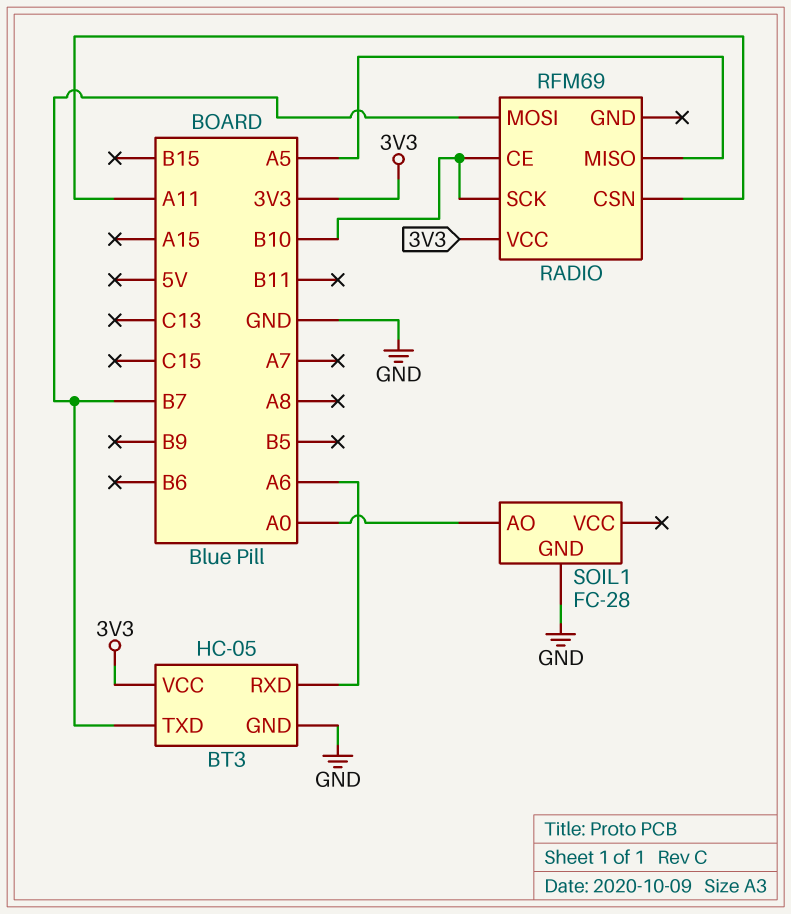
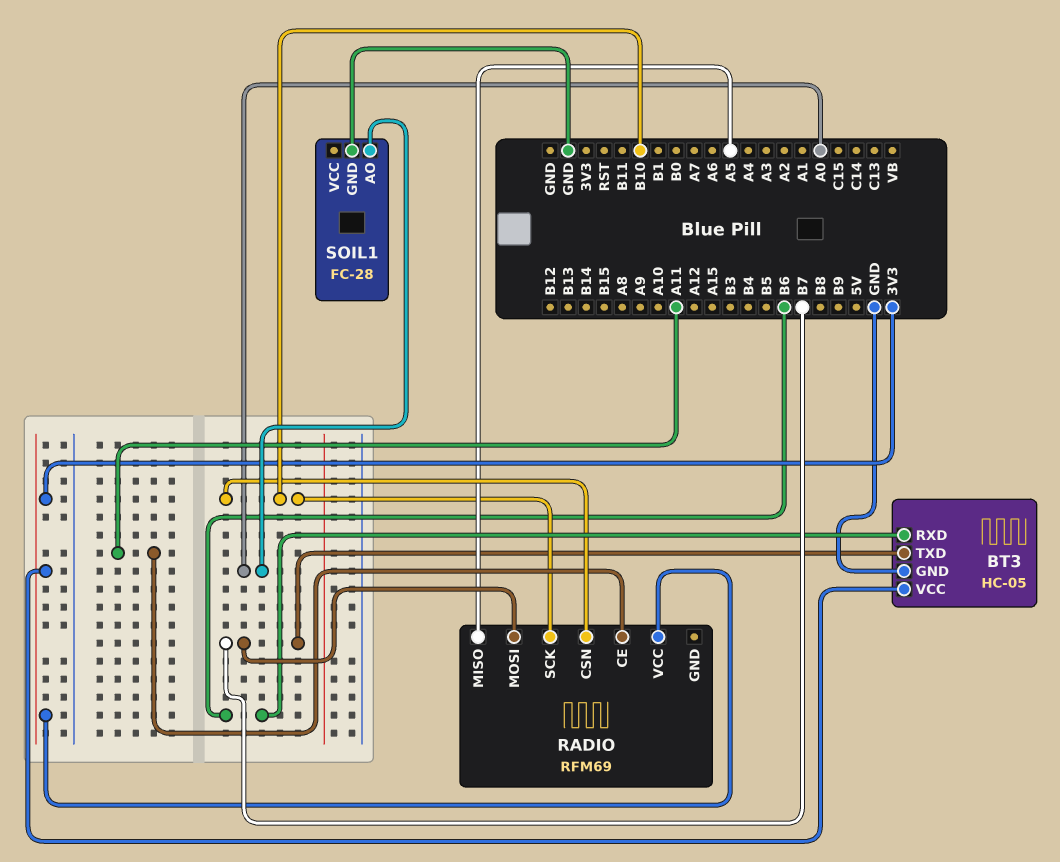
BT3 pin RXD: A6 -> B6
RADIO pin CE: B10 -> A11
RADIO pin CSN: A11 -> B10

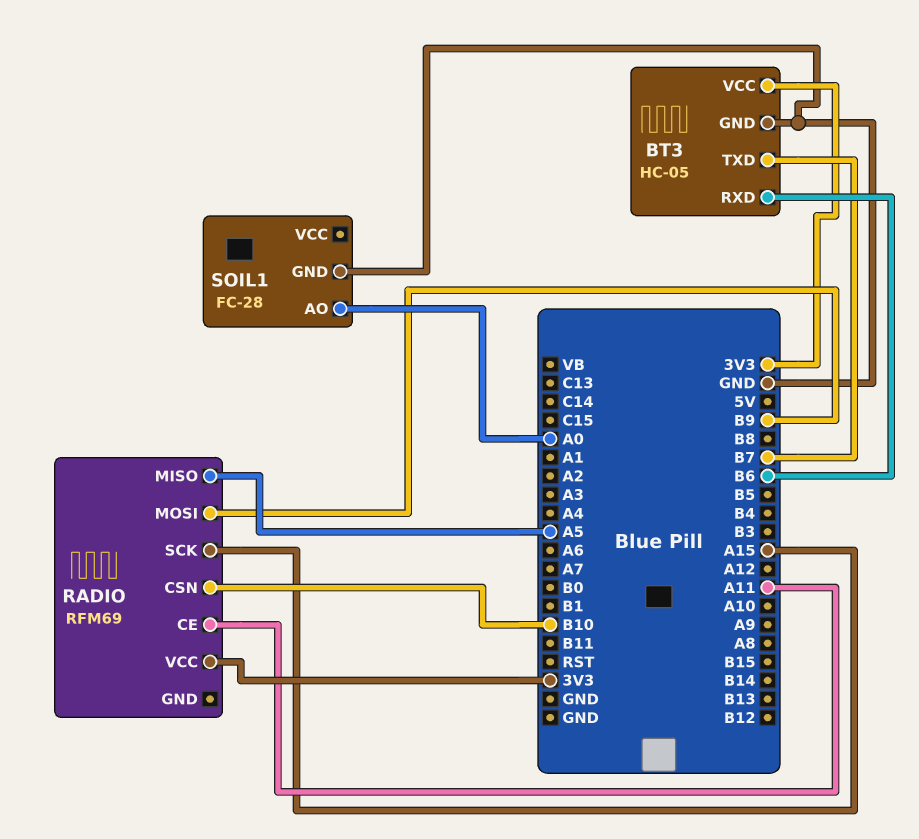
RADIO pin MOSI: B7 -> B9
RADIO pin SCK: B10 -> A15

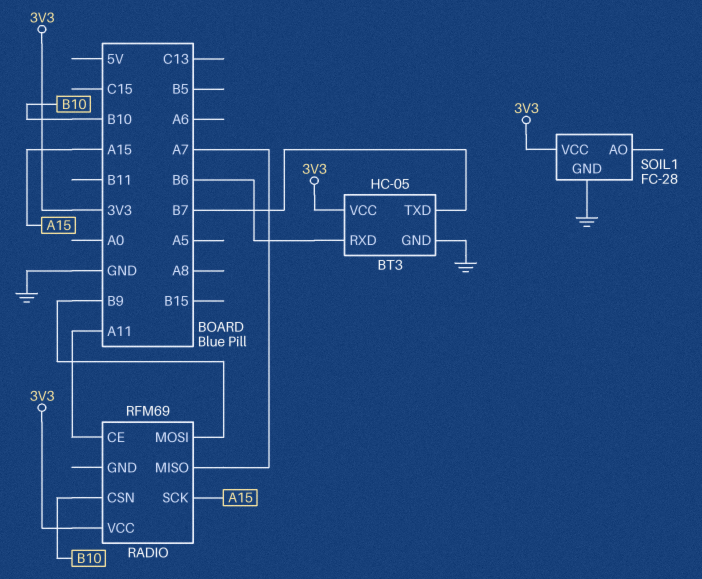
RADIO pin MISO: A5 -> A7
SOIL1 pin AO: A0 -> none
SOIL1 pin VCC: none -> 3V3

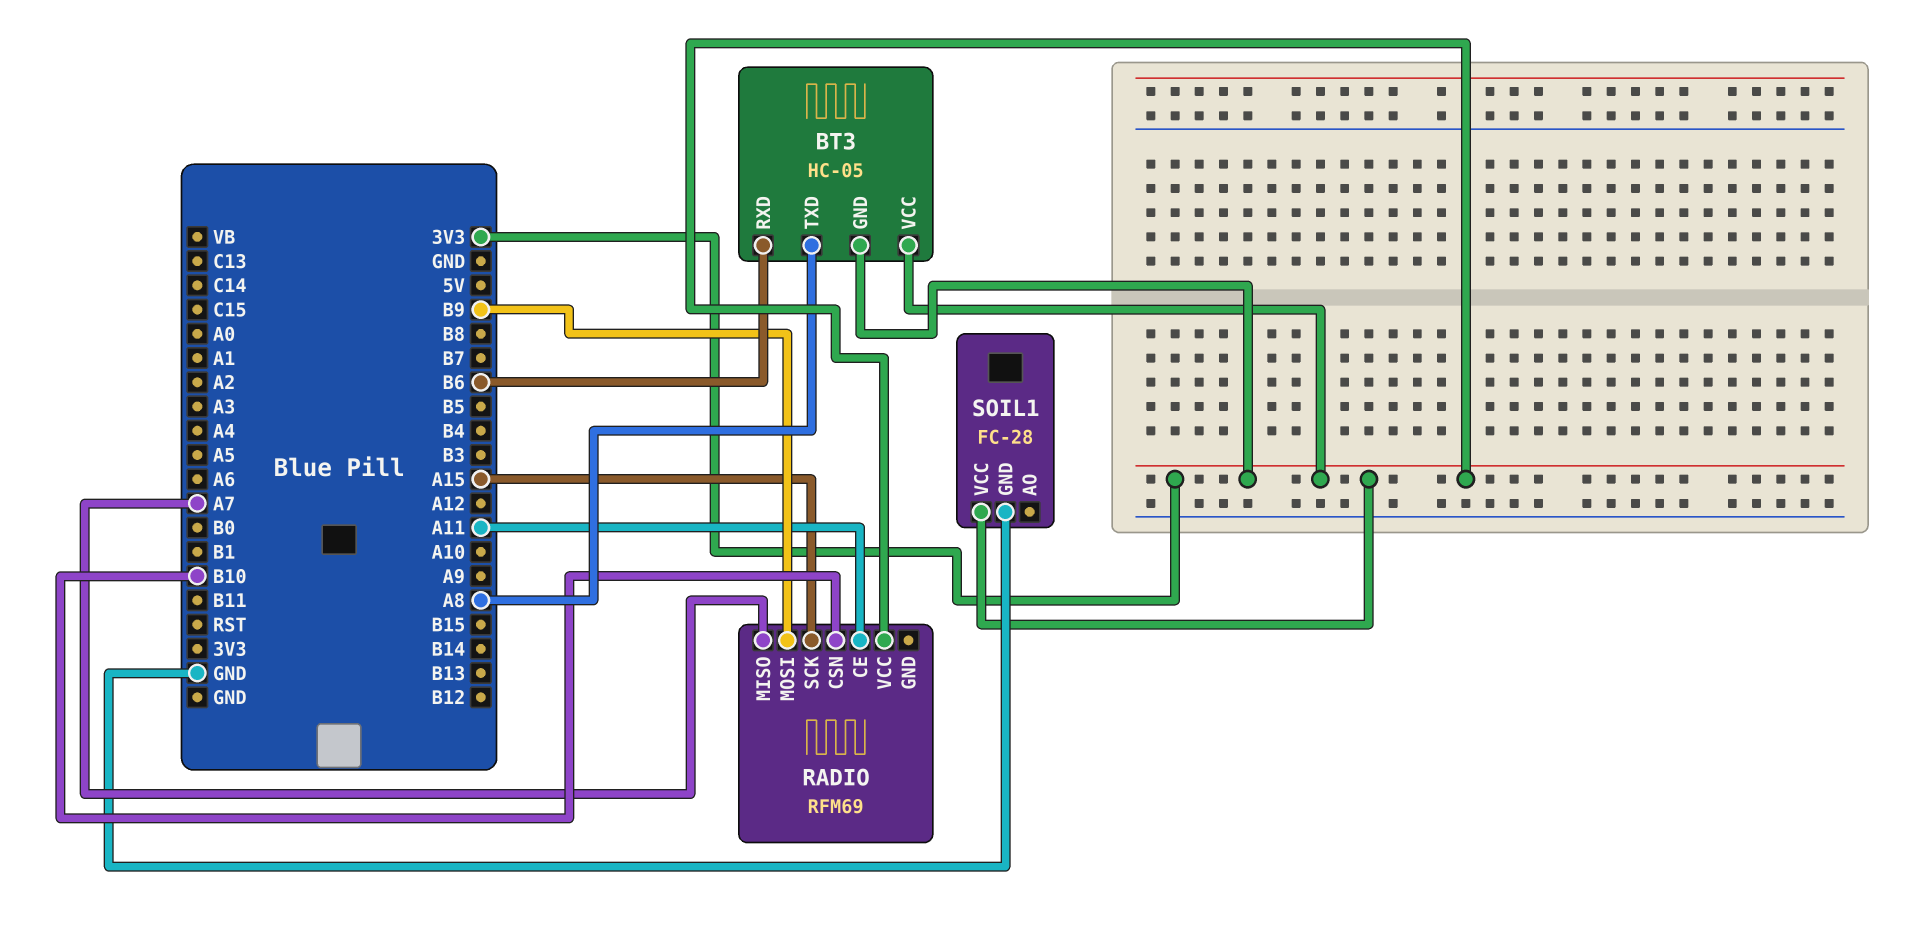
BT3 pin GND: GND -> 3V3
BT3 pin TXD: B7 -> A8

